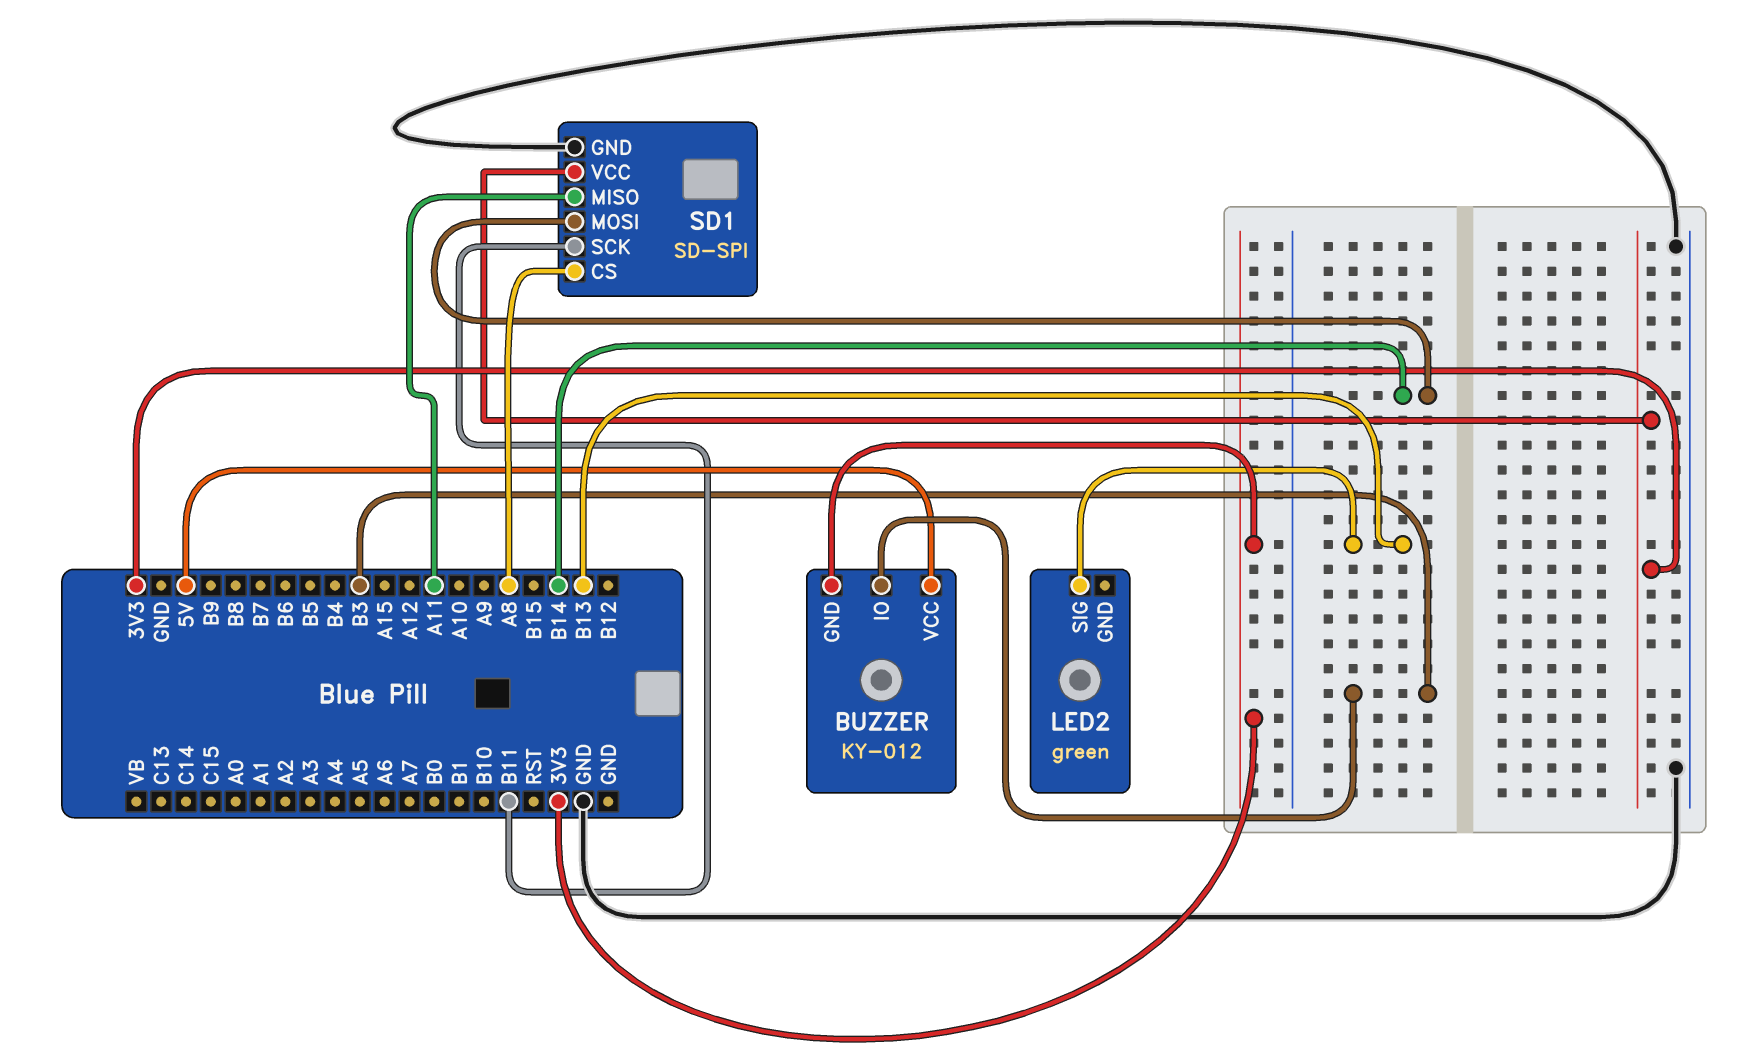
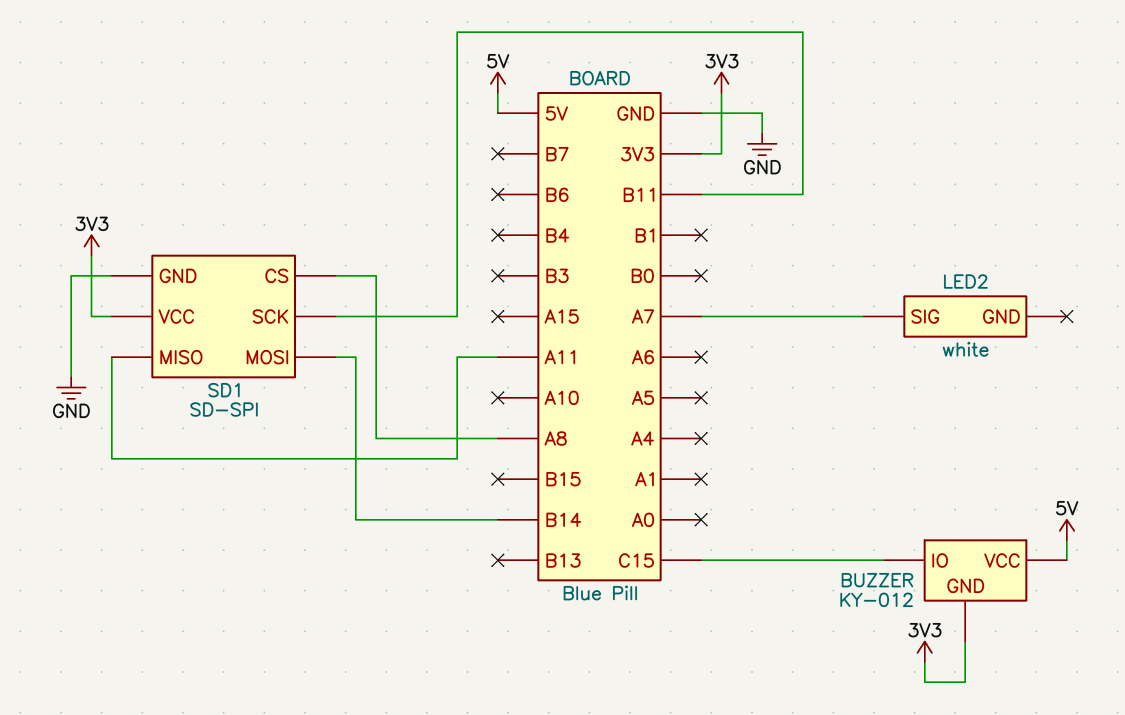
BUZZER pin IO: B3 -> C15
LED2: green -> white
LED2 pin SIG: B13 -> A7

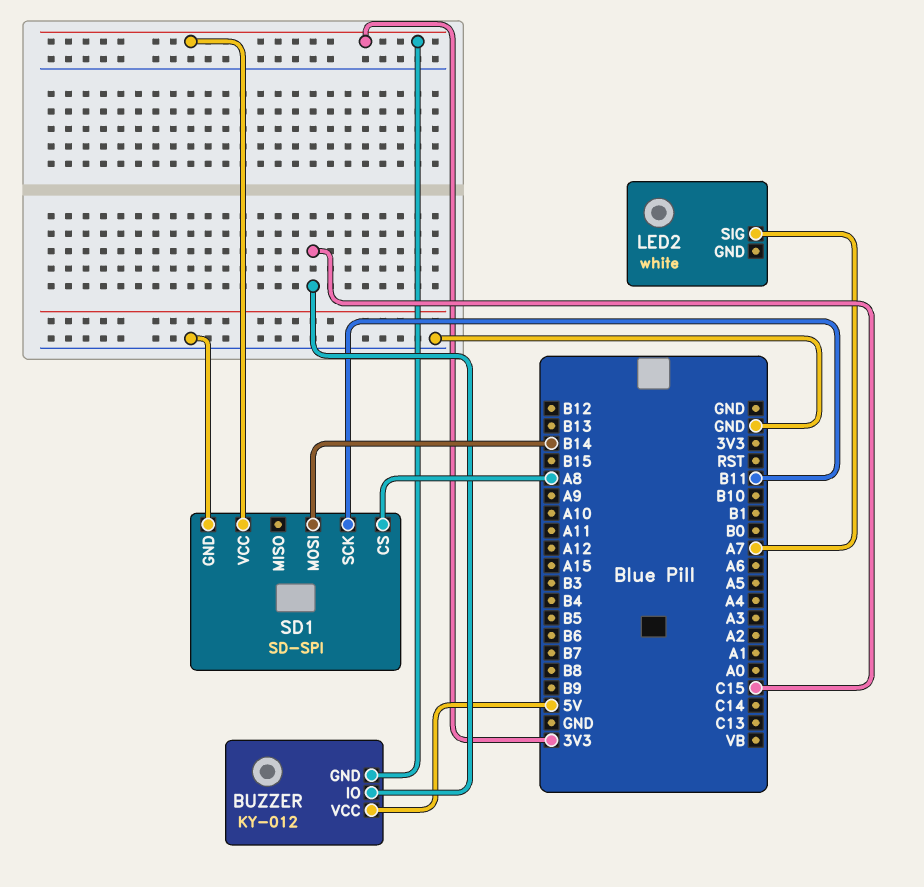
SD1 pin MISO: A11 -> none

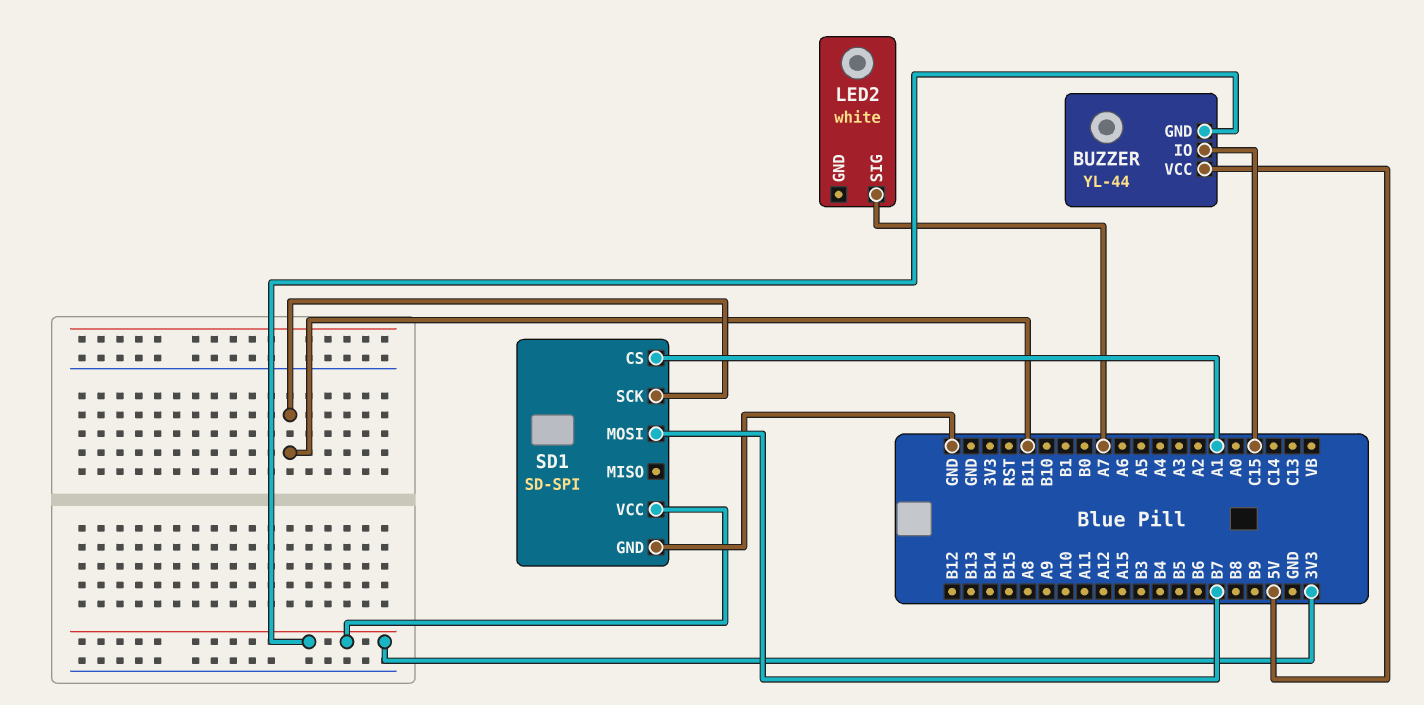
BUZZER: KY-012 -> YL-44
SD1 pin CS: A8 -> A1
SD1 pin MOSI: B14 -> B7

